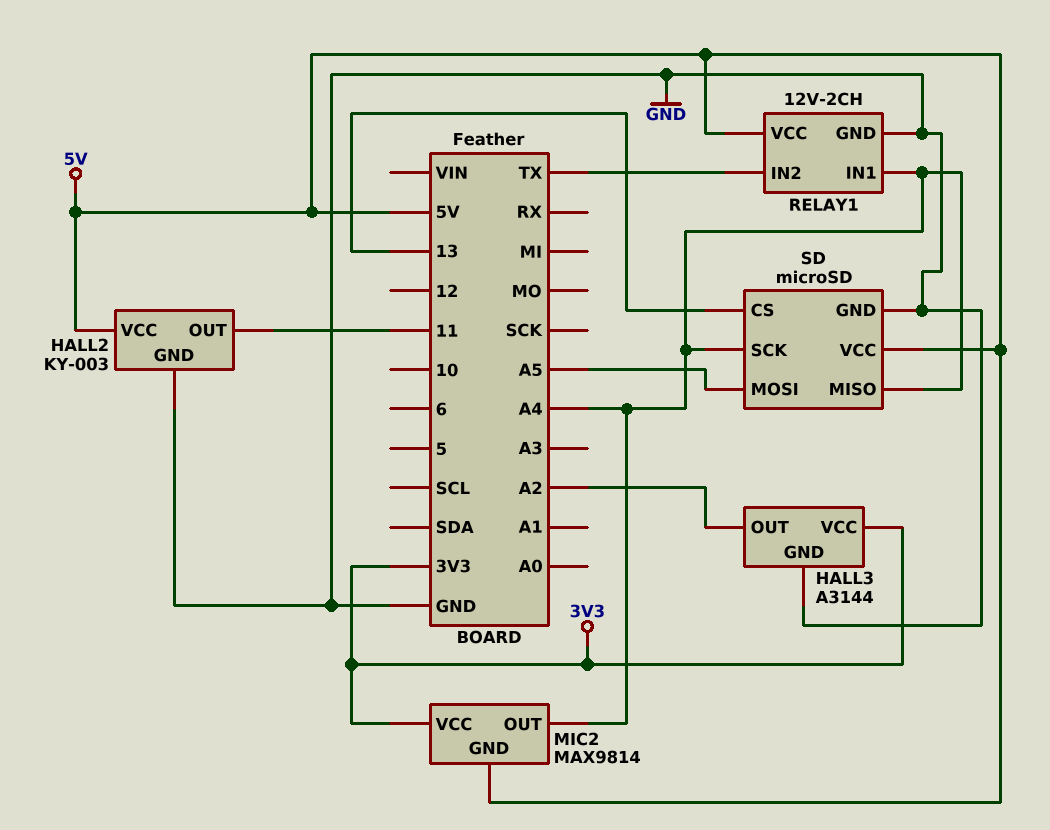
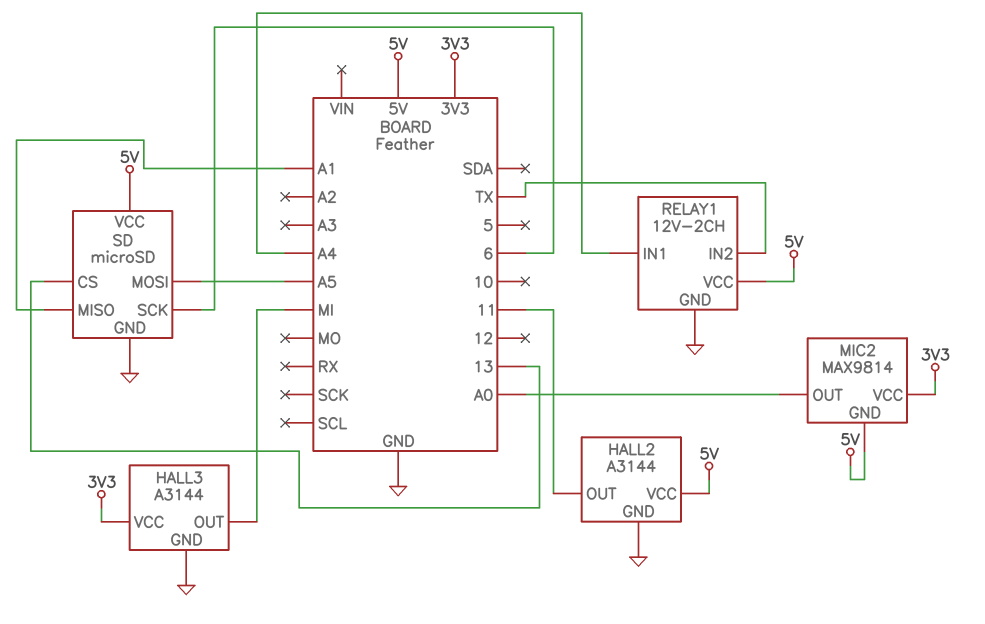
HALL2: KY-003 -> A3144
HALL3 pin OUT: A2 -> MI
MIC2 pin OUT: A4 -> A0
SD pin MISO: A4 -> A1
SD pin SCK: A4 -> 6

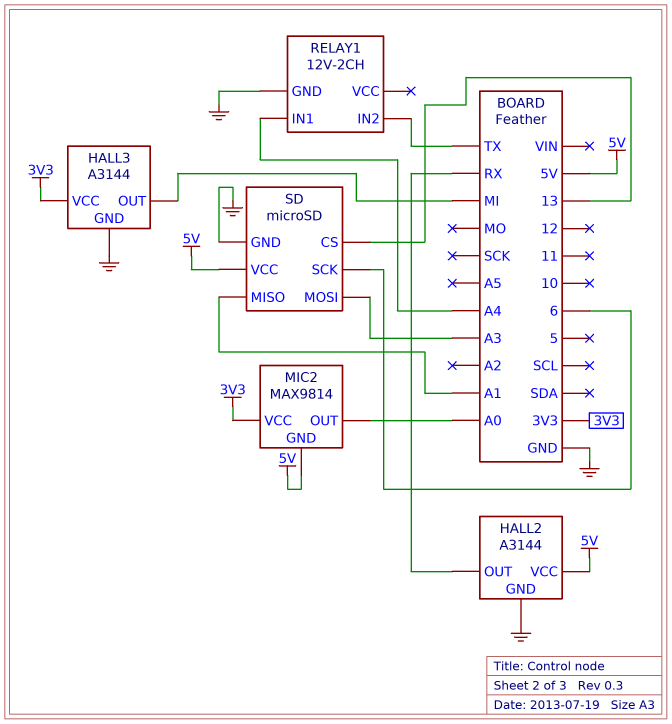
HALL2 pin OUT: 11 -> RX
RELAY1 pin VCC: 5V -> none
SD pin MOSI: A5 -> A3

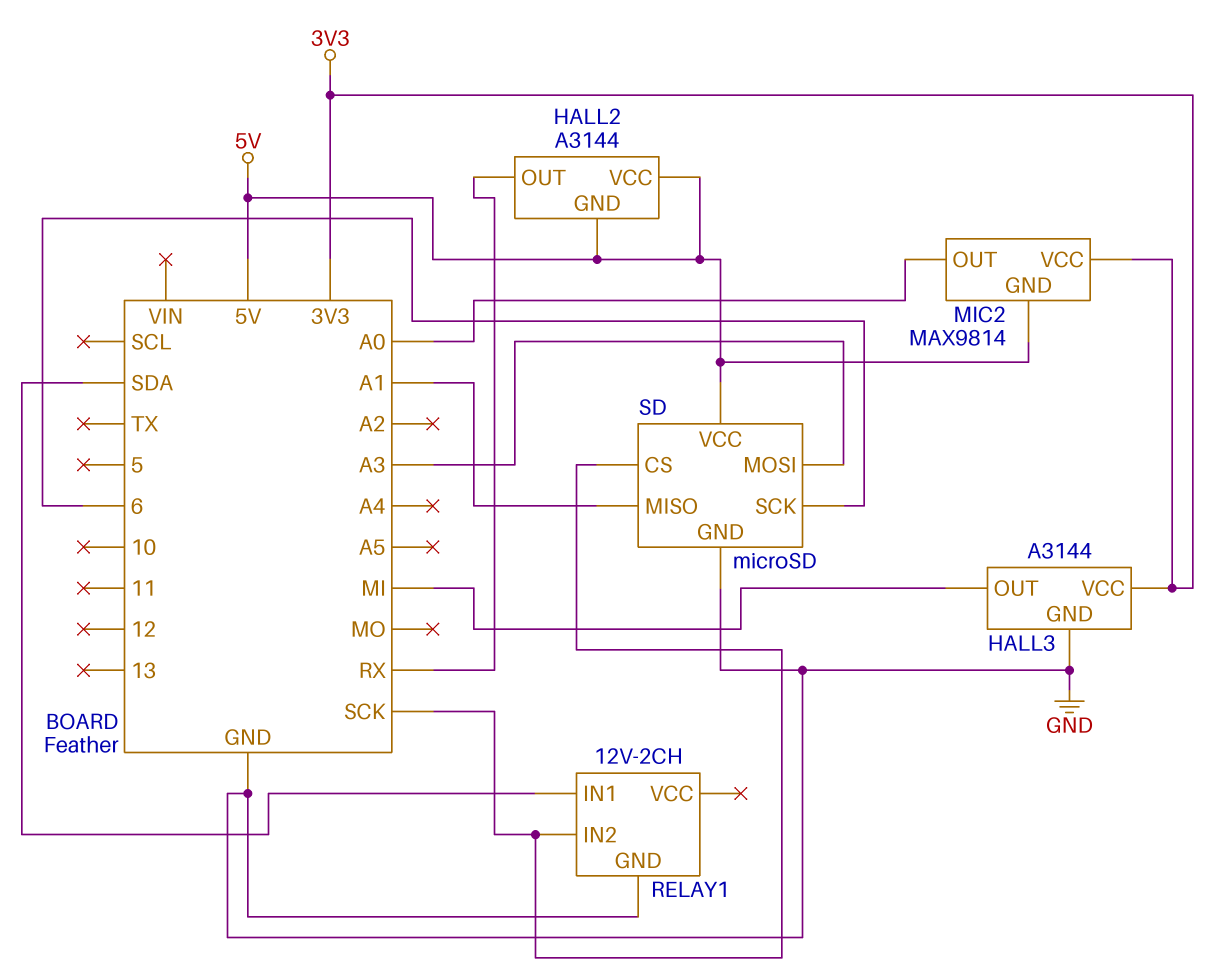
HALL2 pin GND: GND -> 5V
RELAY1 pin IN1: A4 -> SDA
RELAY1 pin IN2: TX -> SCK
SD pin CS: 13 -> SCK

